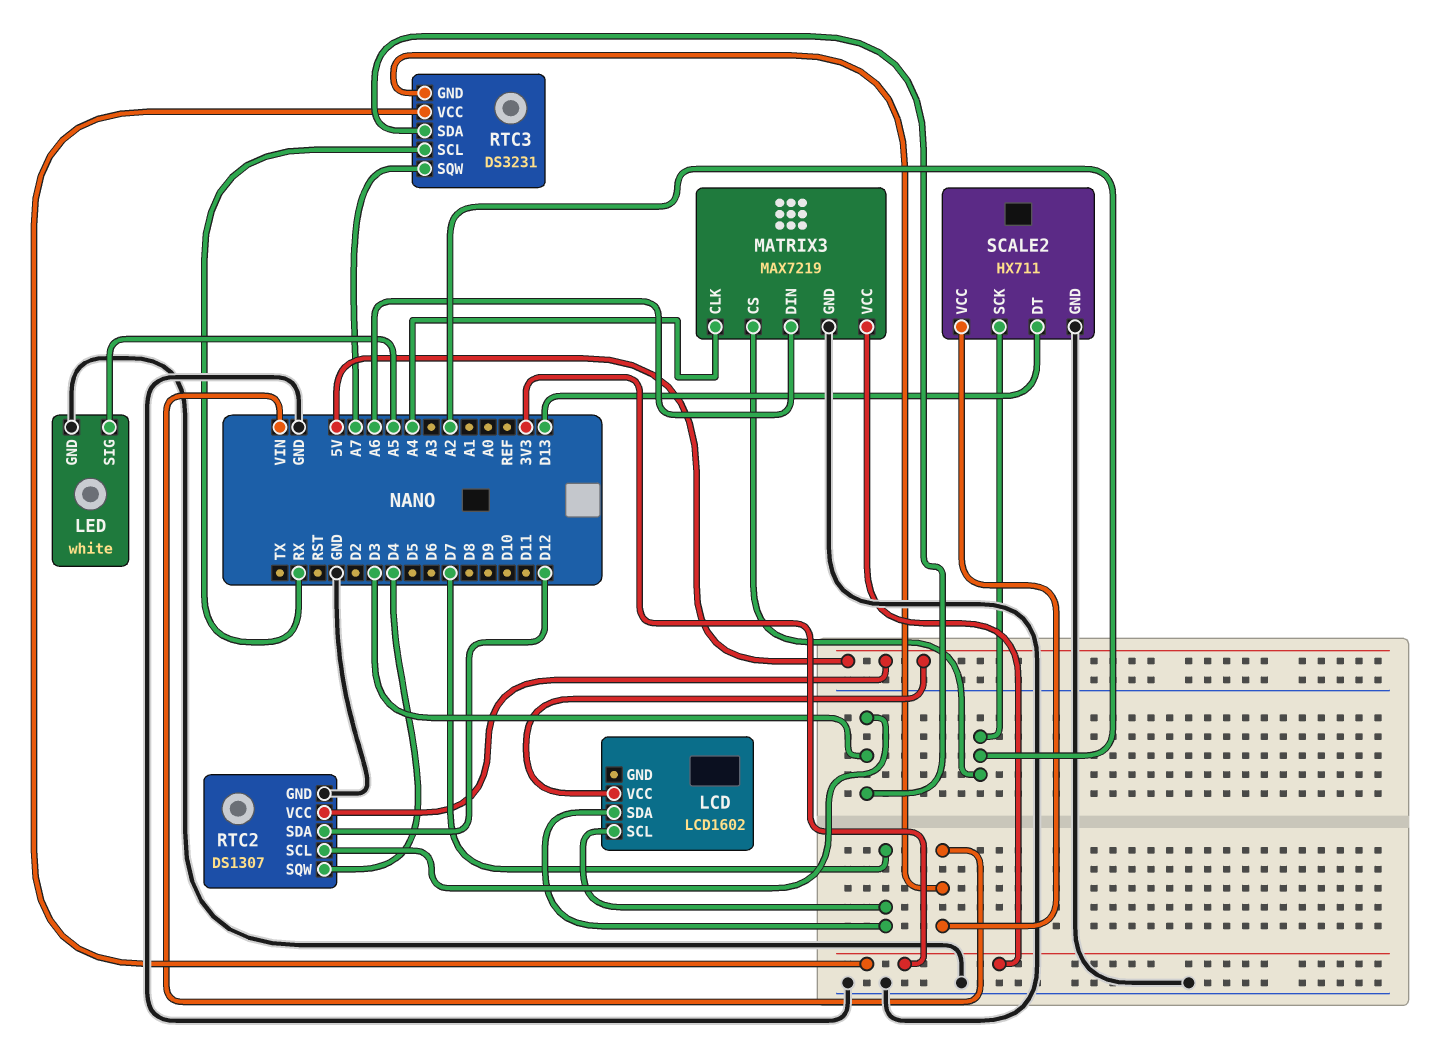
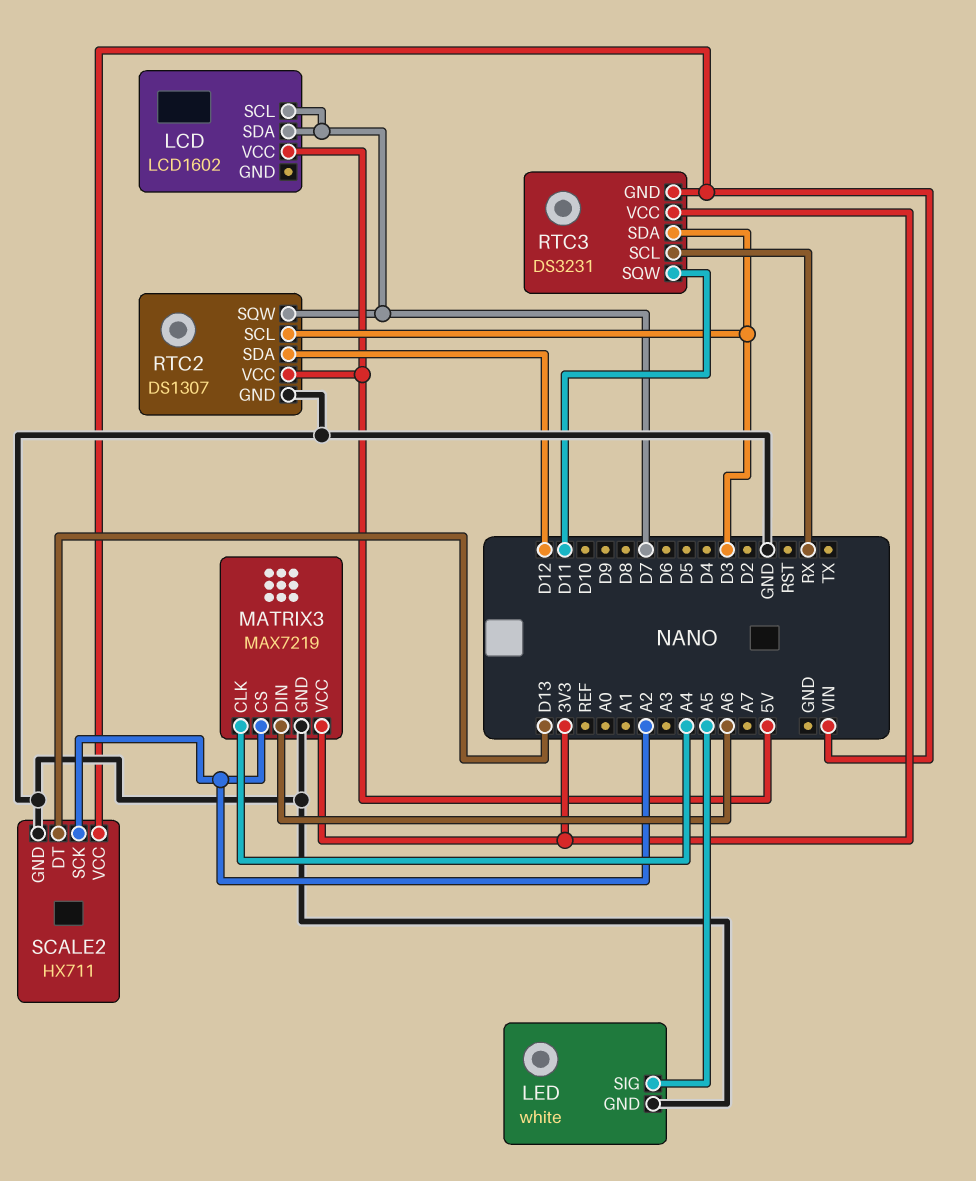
RTC2 pin SQW: D4 -> D7
RTC3 pin SQW: A7 -> D11

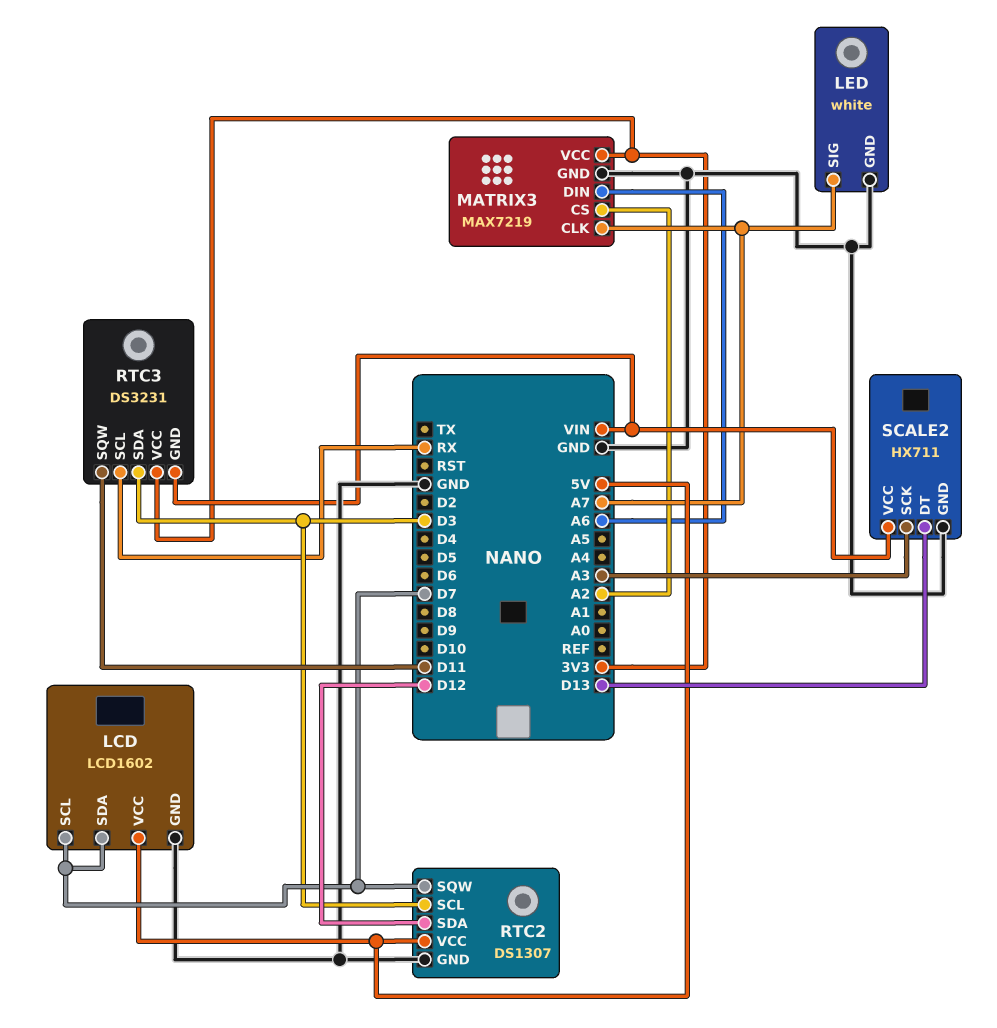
LCD pin GND: none -> GND
LED pin SIG: A5 -> A7
MATRIX3 pin CLK: A4 -> A7
SCALE2 pin SCK: A2 -> A3

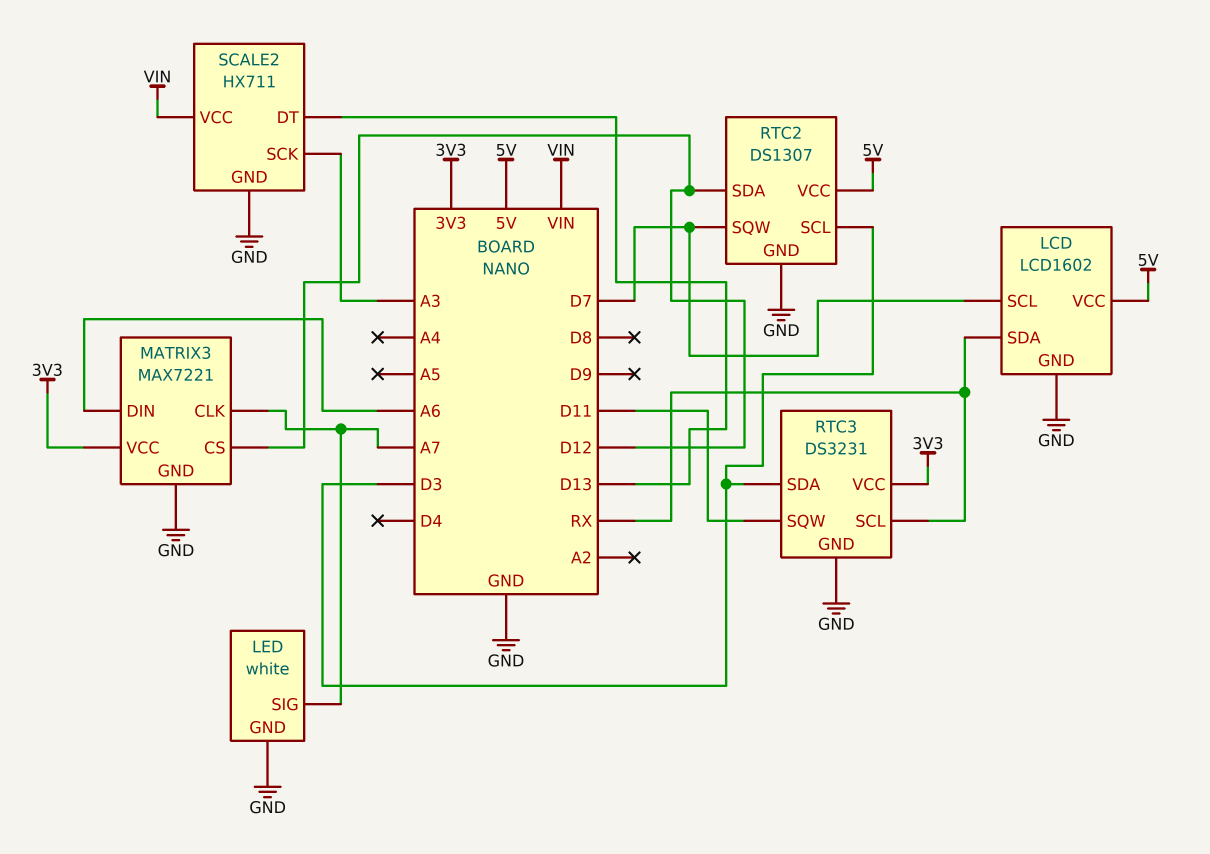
LCD pin SDA: D7 -> RX
MATRIX3: MAX7219 -> MAX7221
MATRIX3 pin CS: A2 -> D12
RTC3 pin GND: VIN -> GND

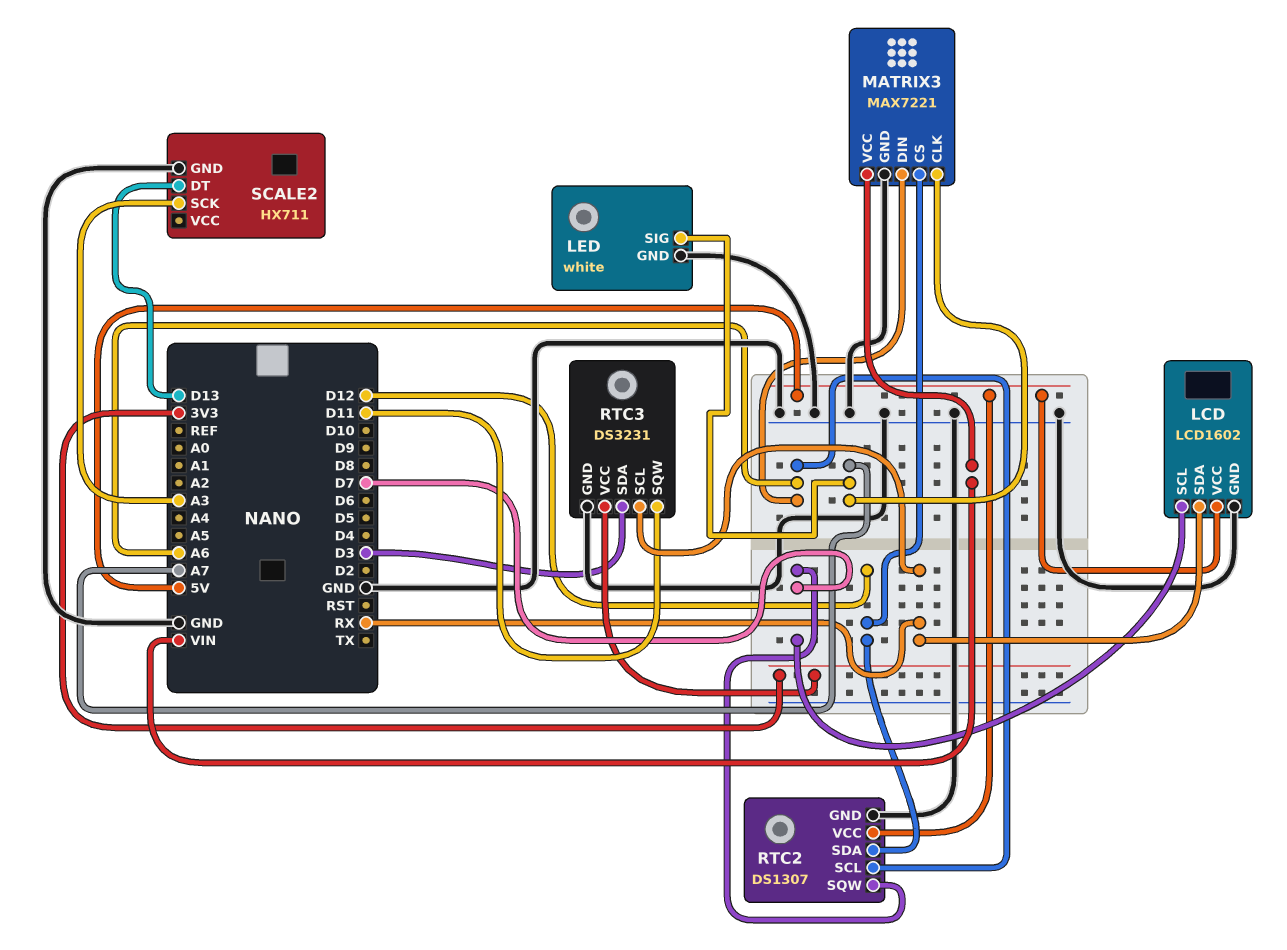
MATRIX3 pin VCC: 3V3 -> VIN
RTC2 pin SCL: D3 -> A6
SCALE2 pin VCC: VIN -> none

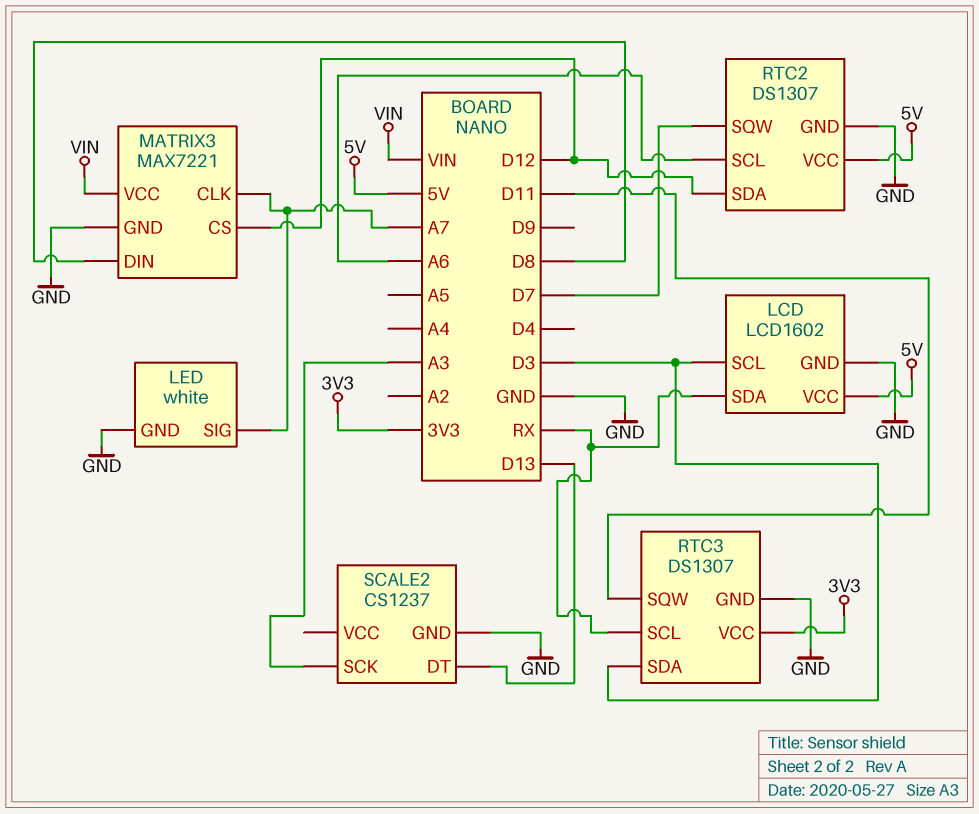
LCD pin SCL: D7 -> D3
MATRIX3 pin DIN: A6 -> D8
RTC3: DS3231 -> DS1307
SCALE2: HX711 -> CS1237

